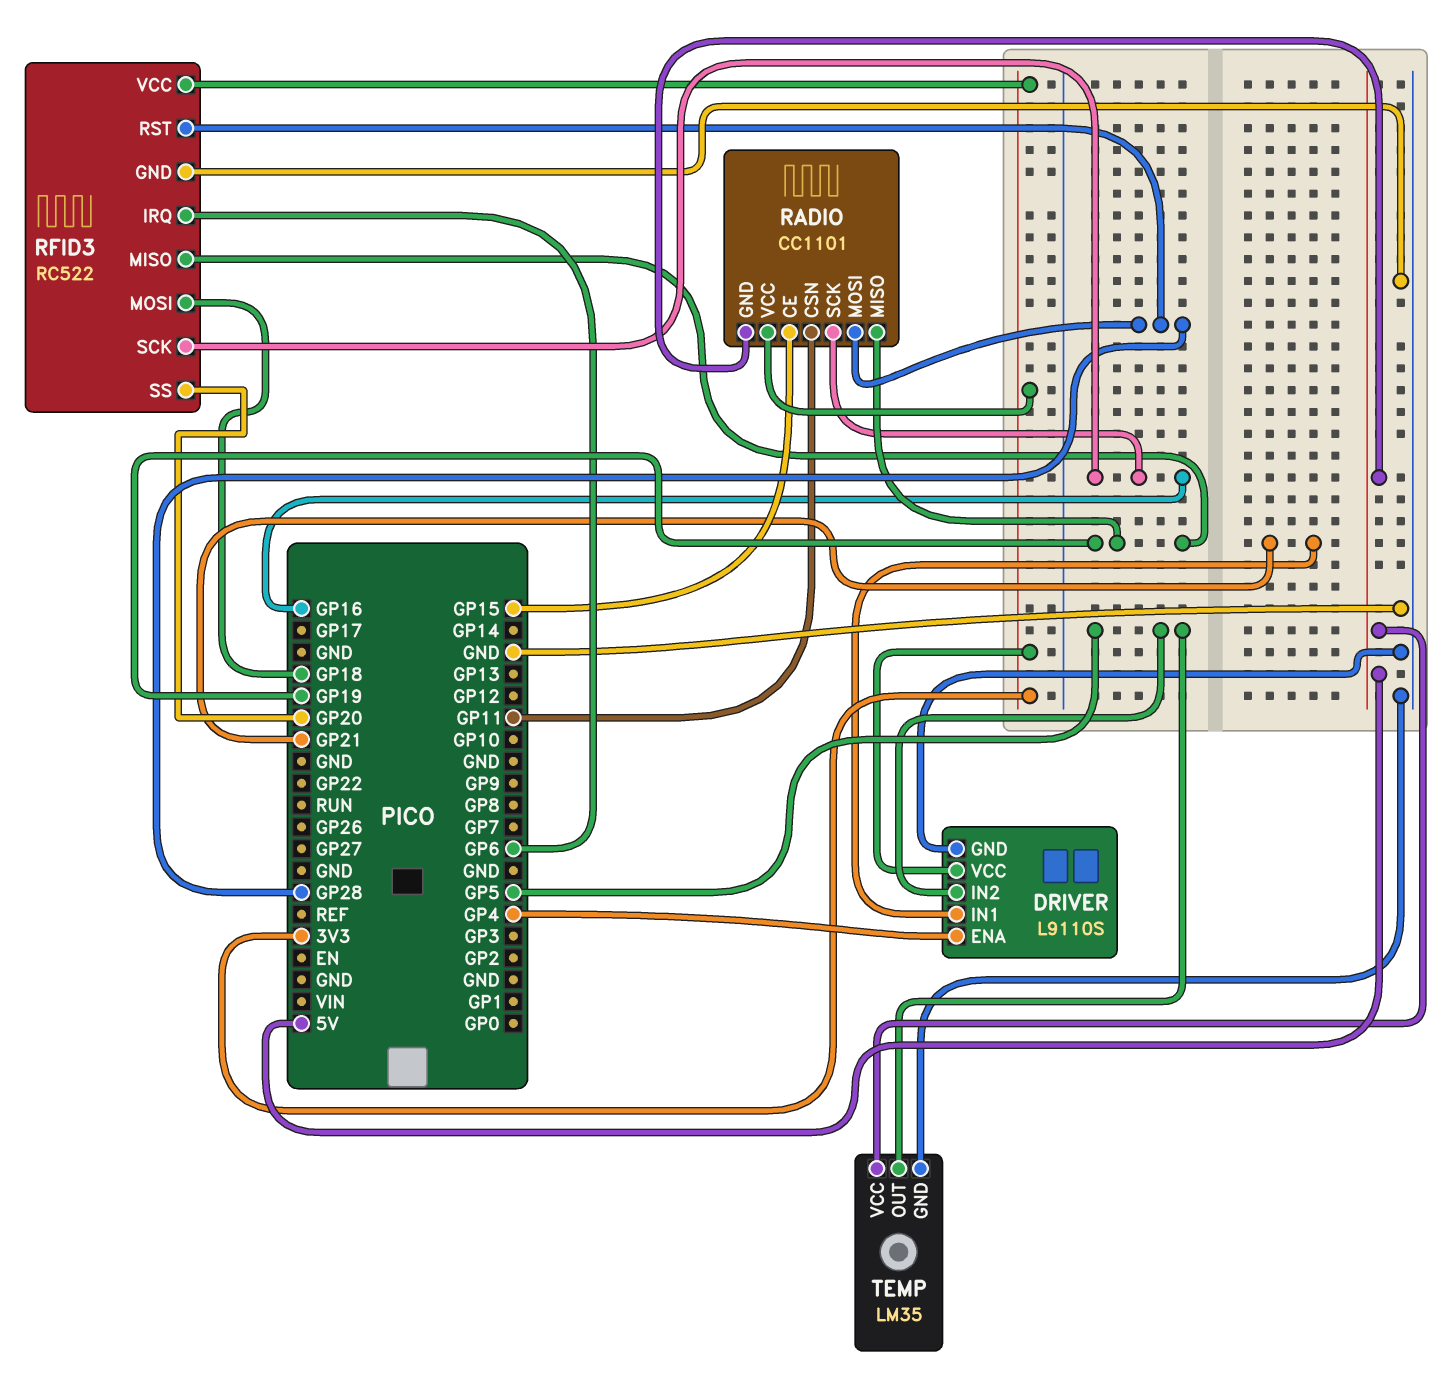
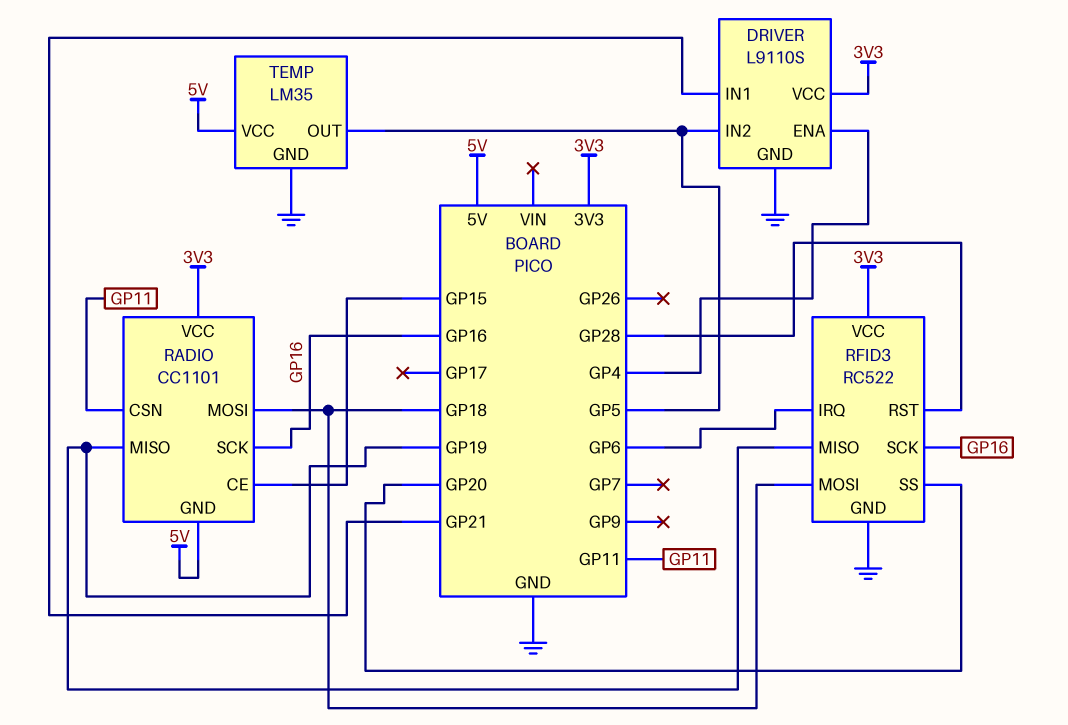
RADIO pin MOSI: GP28 -> GP18

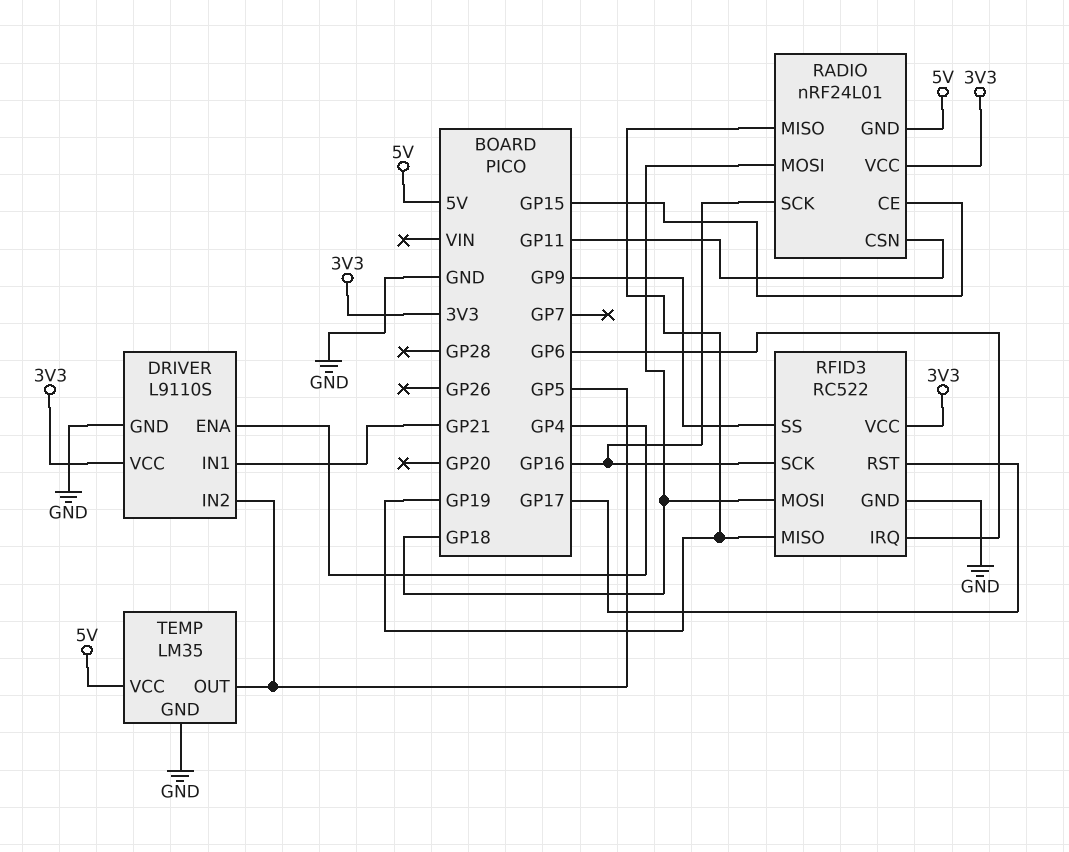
RADIO: CC1101 -> nRF24L01
RFID3 pin RST: GP28 -> GP17
RFID3 pin SS: GP20 -> GP9

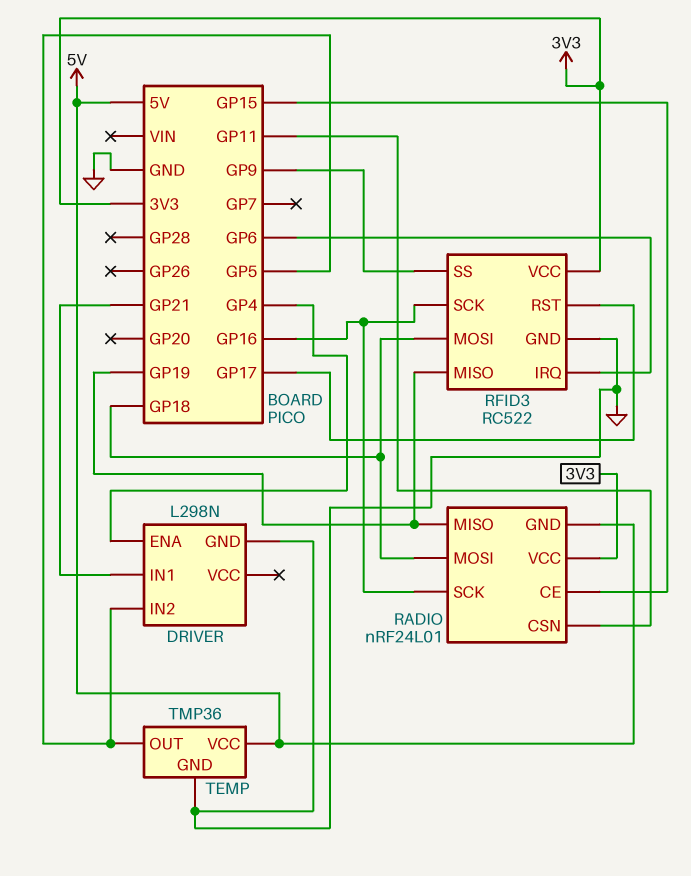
DRIVER: L9110S -> L298N
DRIVER pin VCC: 3V3 -> none
TEMP: LM35 -> TMP36

